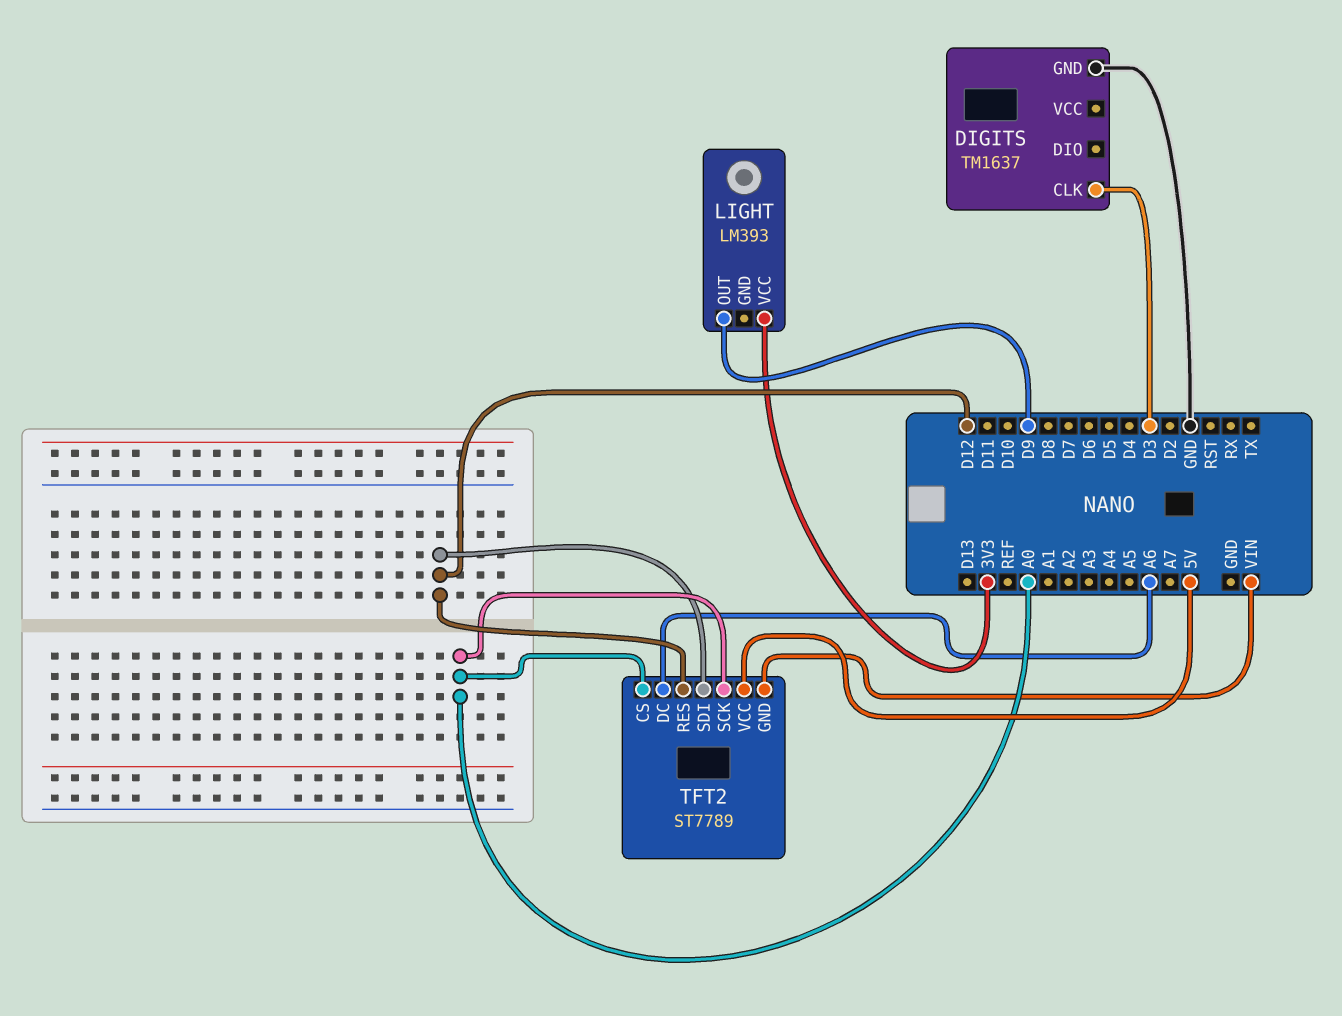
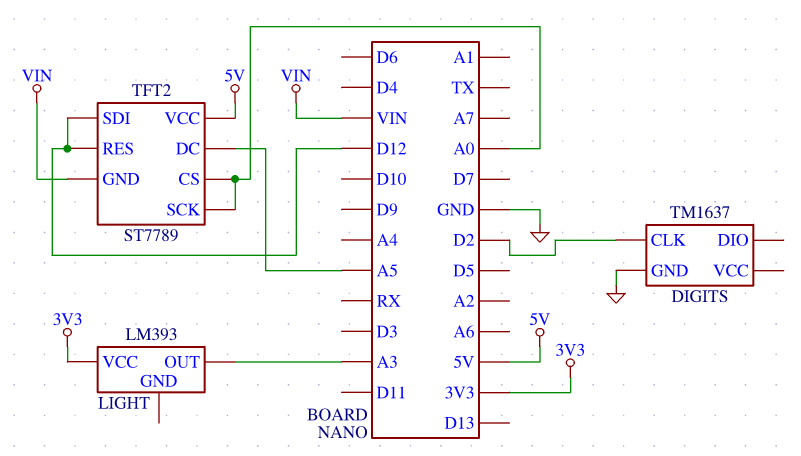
DIGITS pin CLK: D3 -> D2
LIGHT pin OUT: D9 -> A3
TFT2 pin DC: A6 -> A5

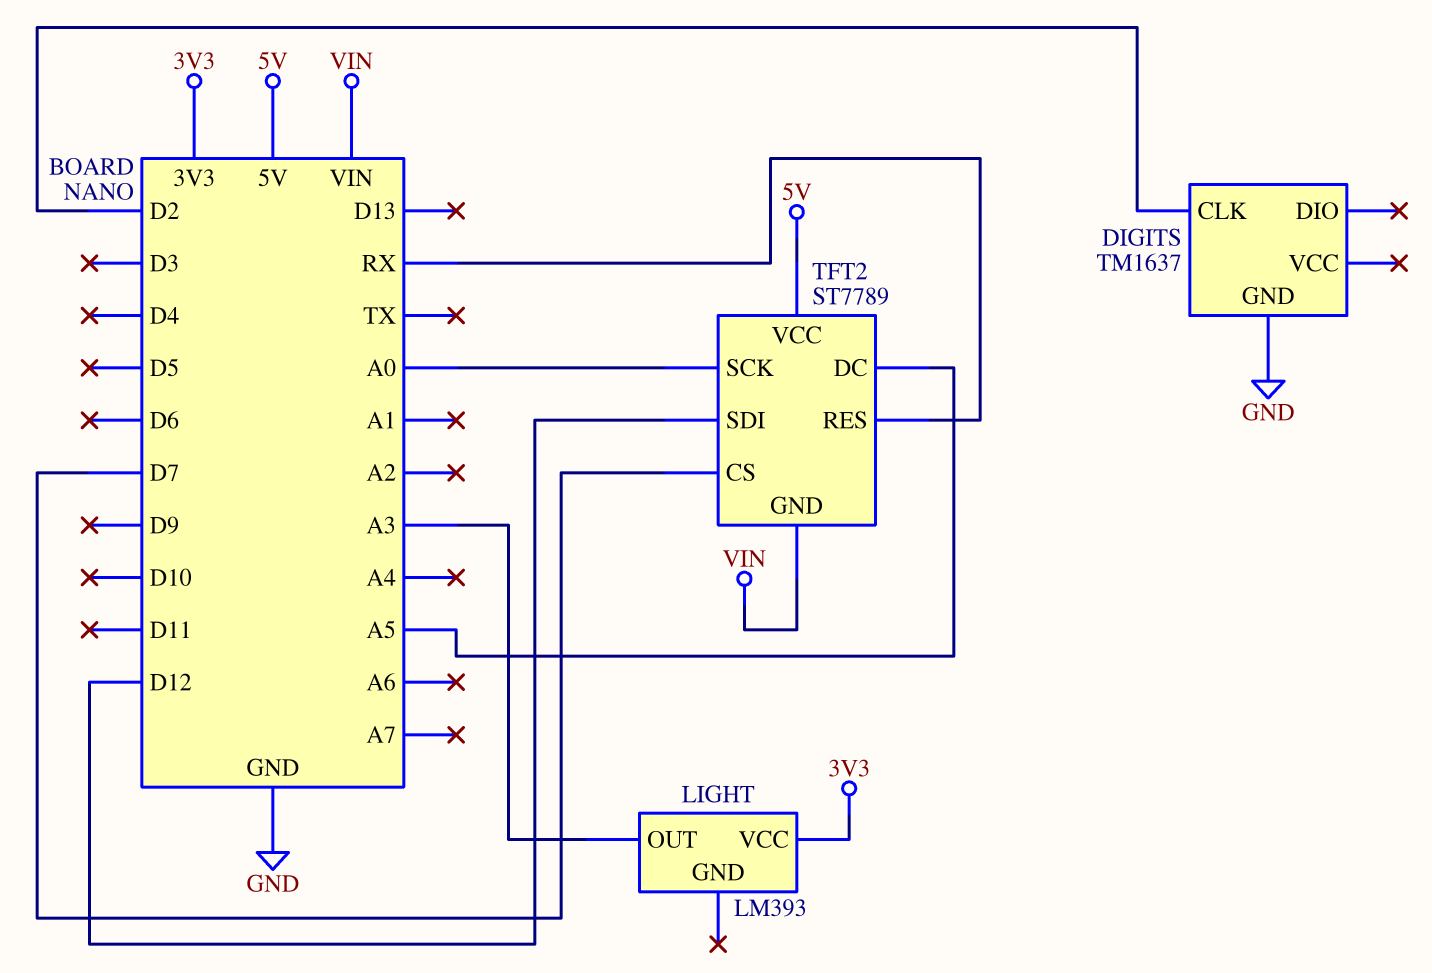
TFT2 pin CS: A0 -> D7
TFT2 pin RES: D12 -> RX

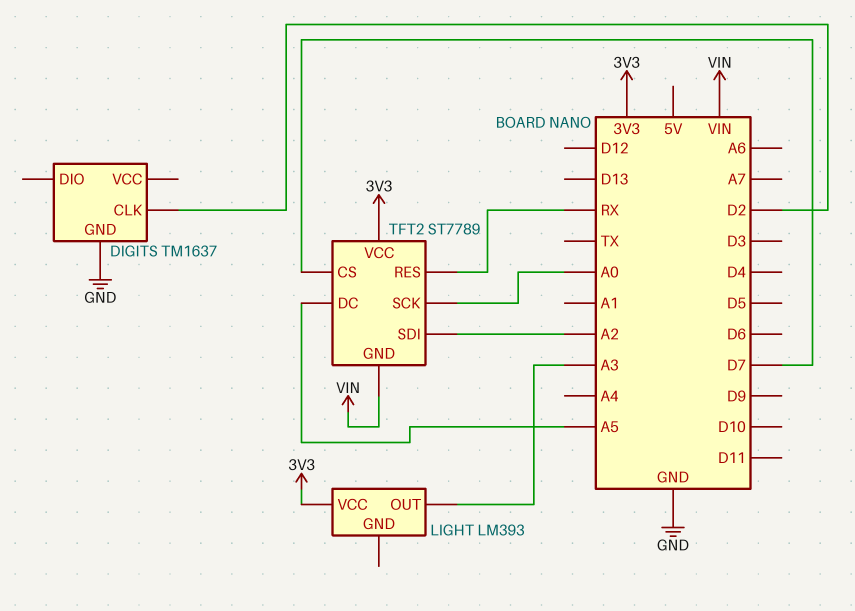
TFT2 pin SDI: D12 -> A2
TFT2 pin VCC: 5V -> 3V3

